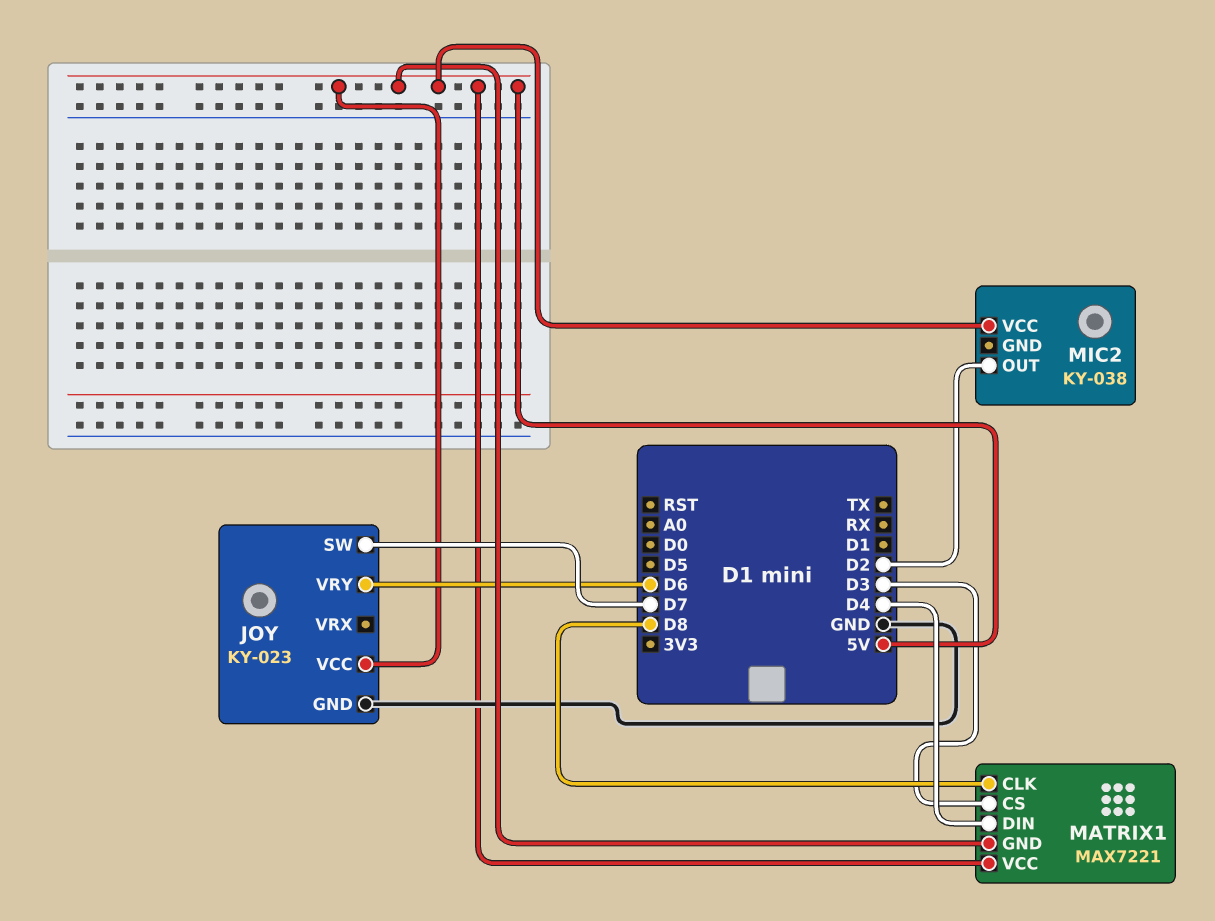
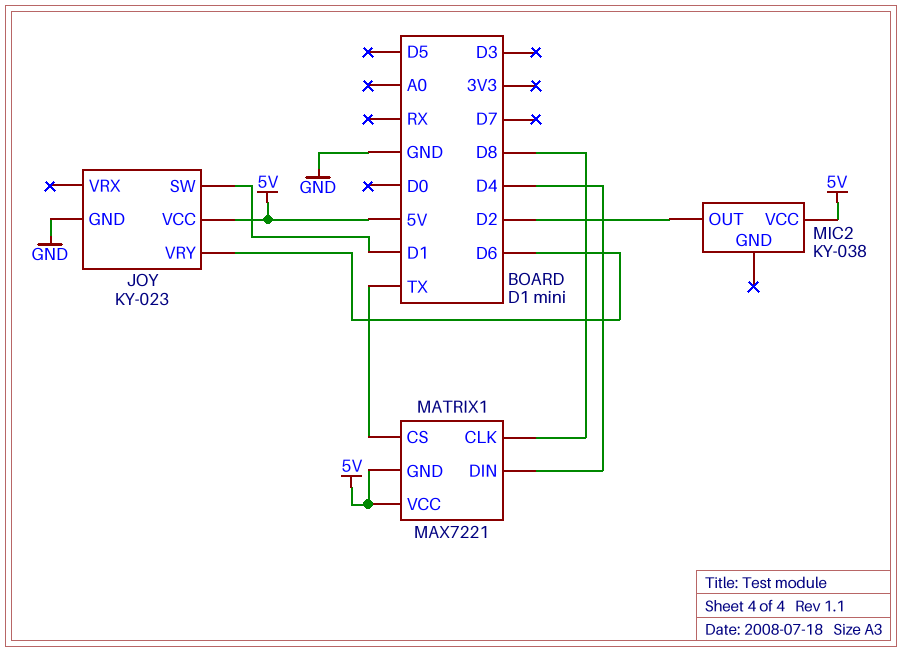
JOY pin SW: D7 -> D1
MATRIX1 pin CS: D3 -> TX

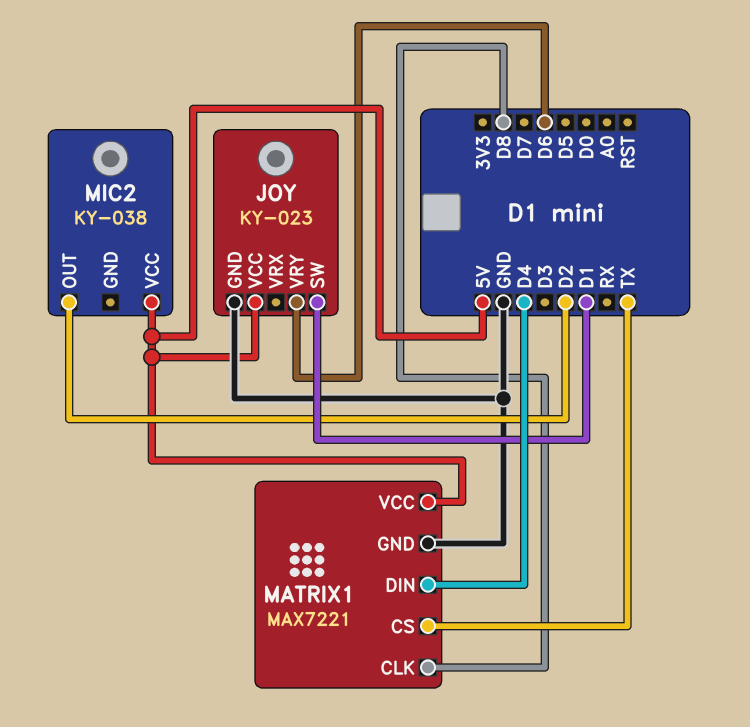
MATRIX1 pin GND: 5V -> GND

